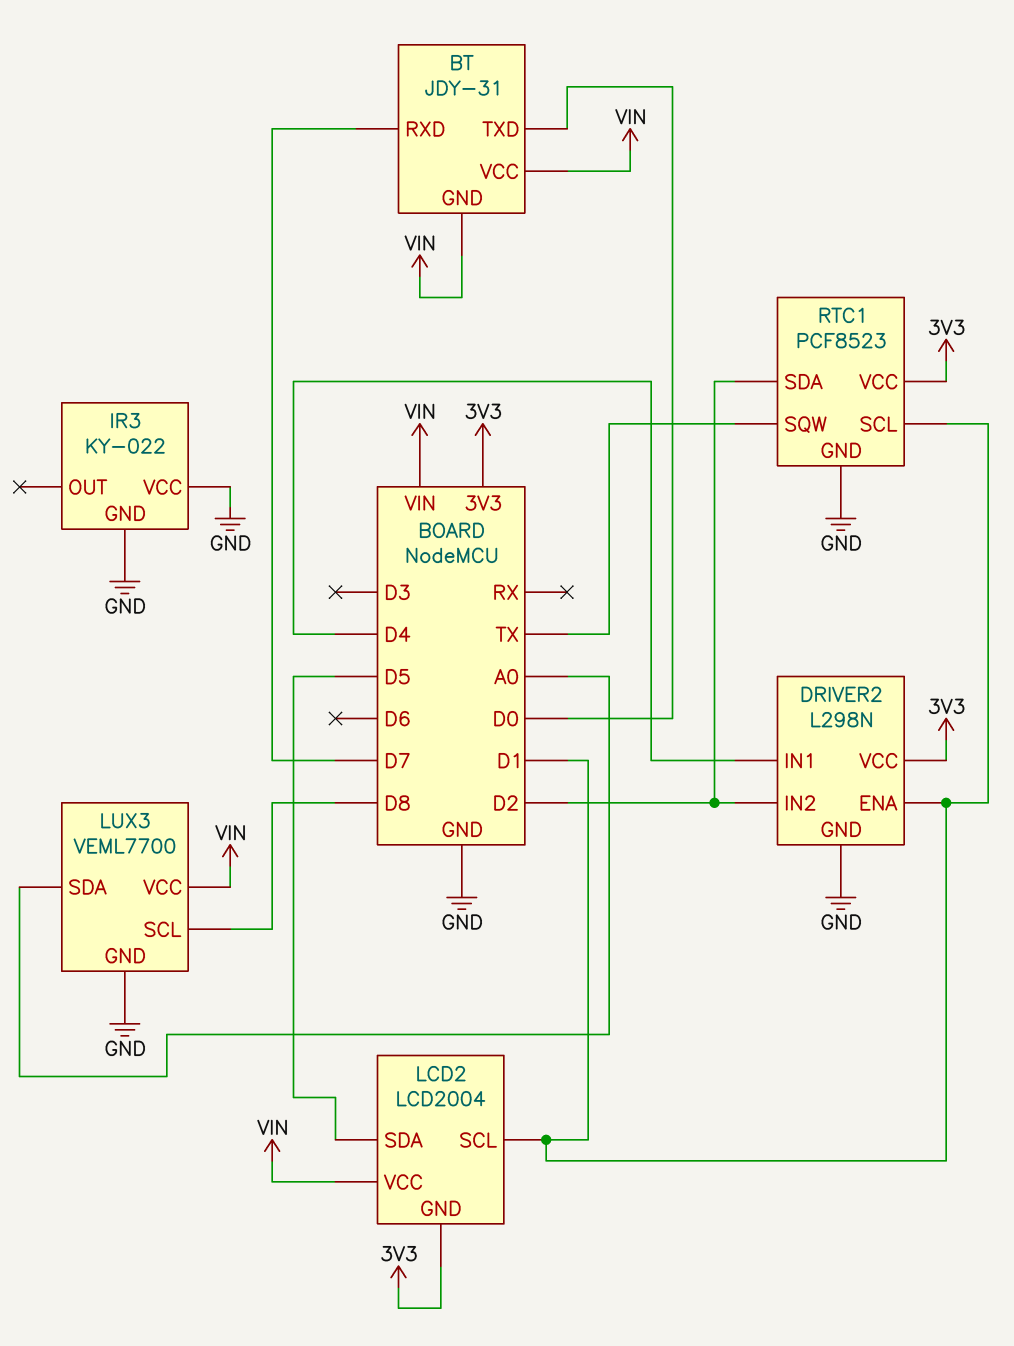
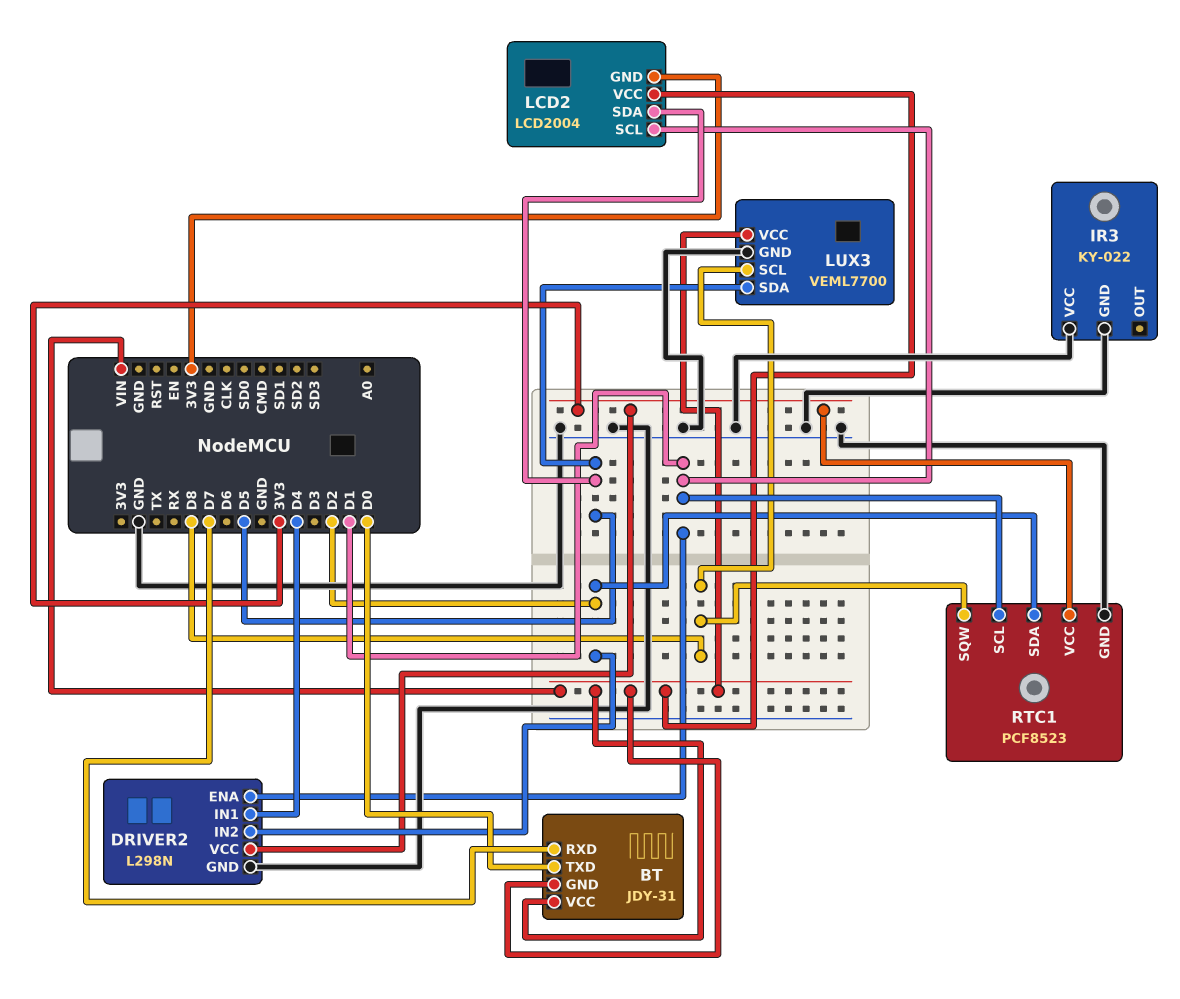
LUX3 pin SDA: A0 -> D5
RTC1 pin SQW: TX -> D8

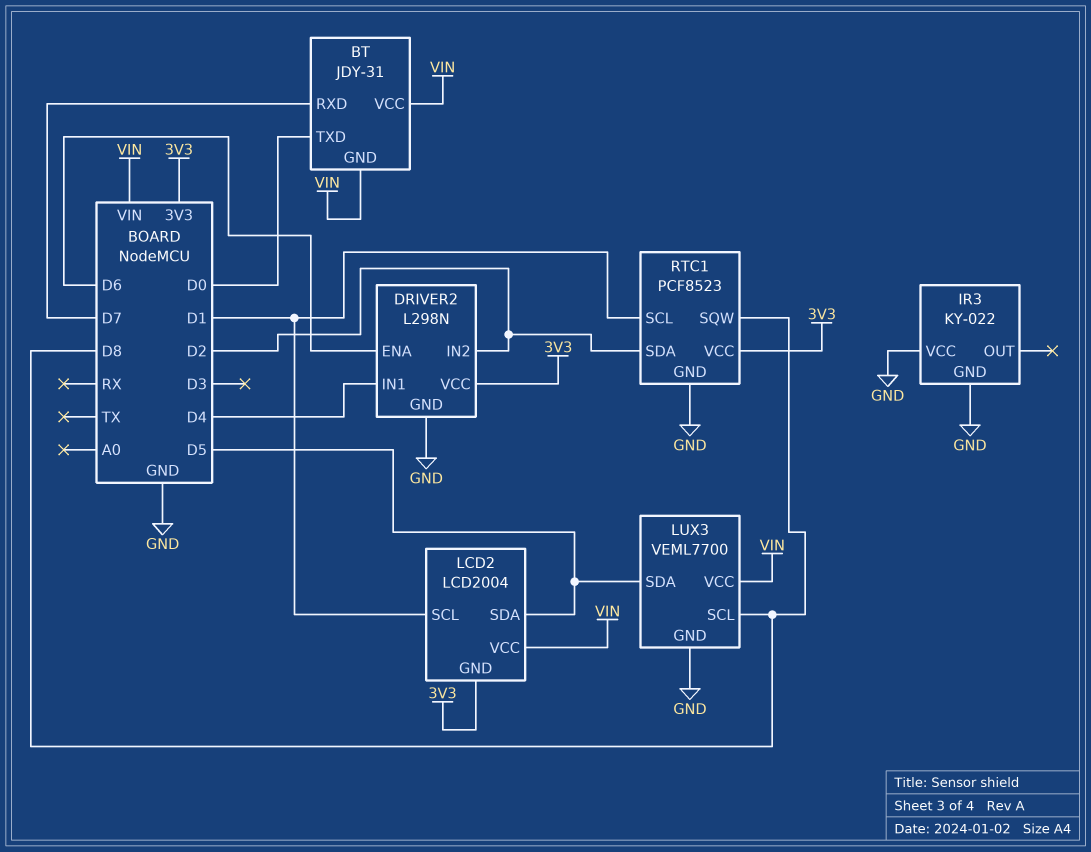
DRIVER2 pin ENA: D1 -> D6

